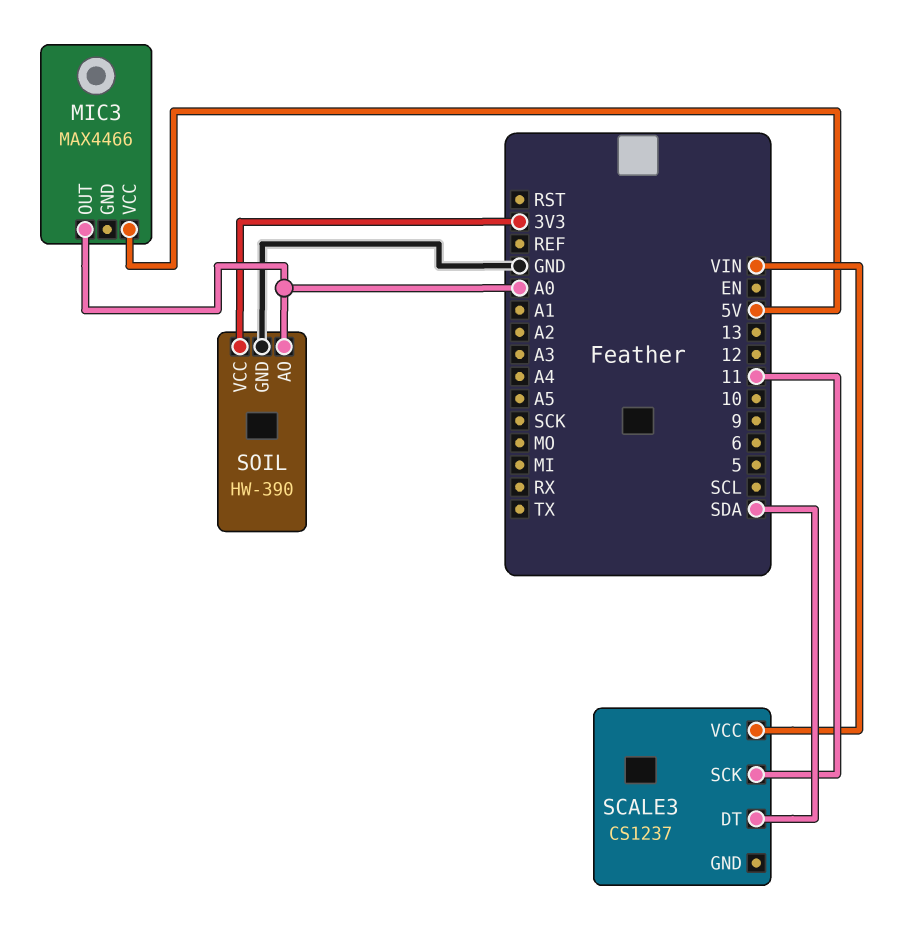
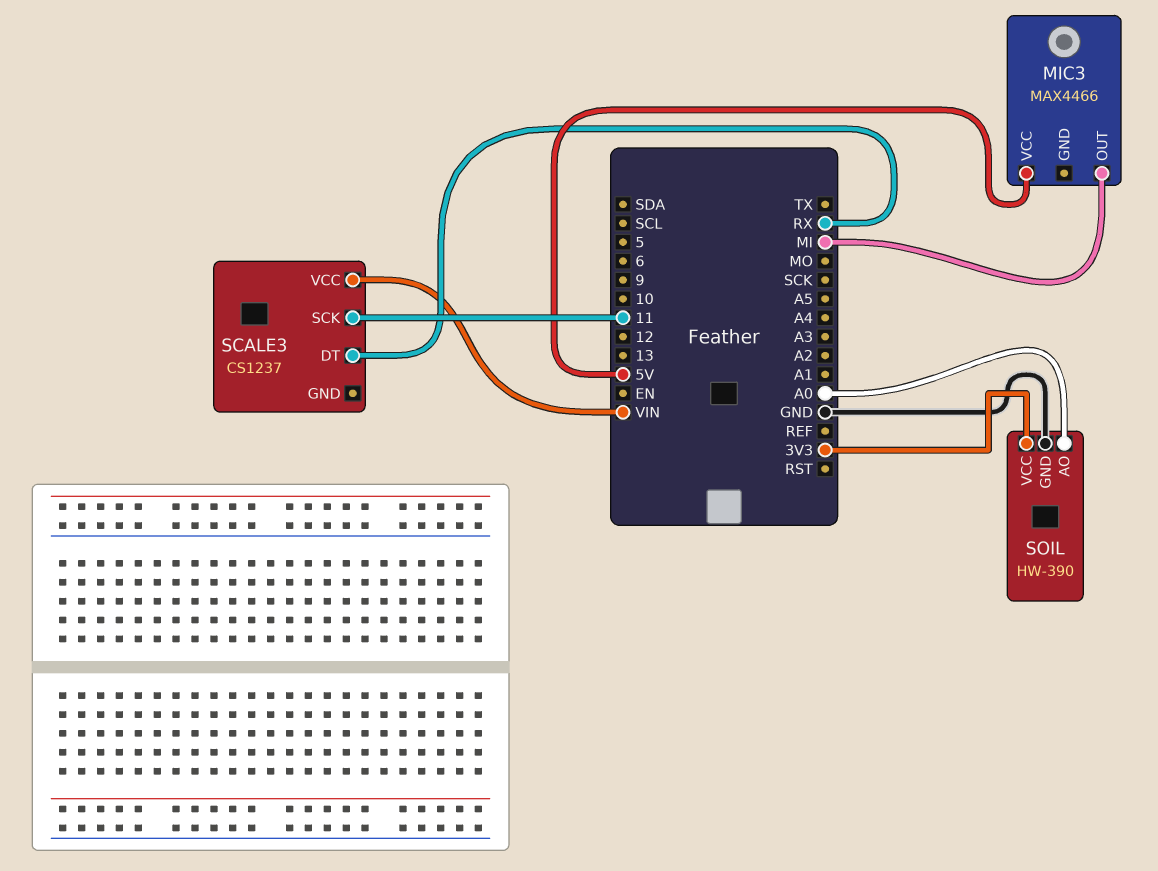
MIC3 pin OUT: A0 -> MI
SCALE3 pin DT: SDA -> RX

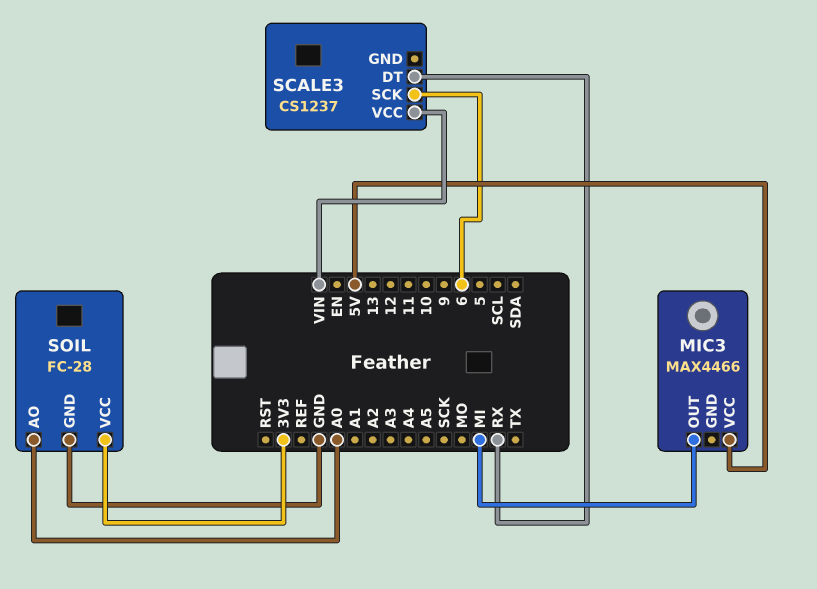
SCALE3 pin SCK: 11 -> 6
SOIL: HW-390 -> FC-28

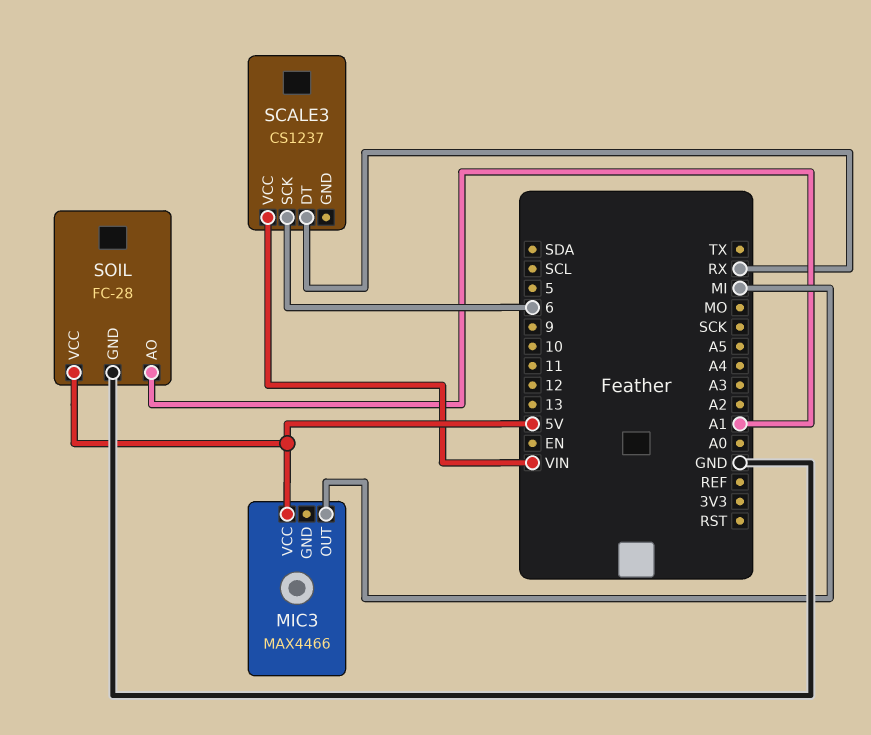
SOIL pin AO: A0 -> A1
SOIL pin VCC: 3V3 -> 5V

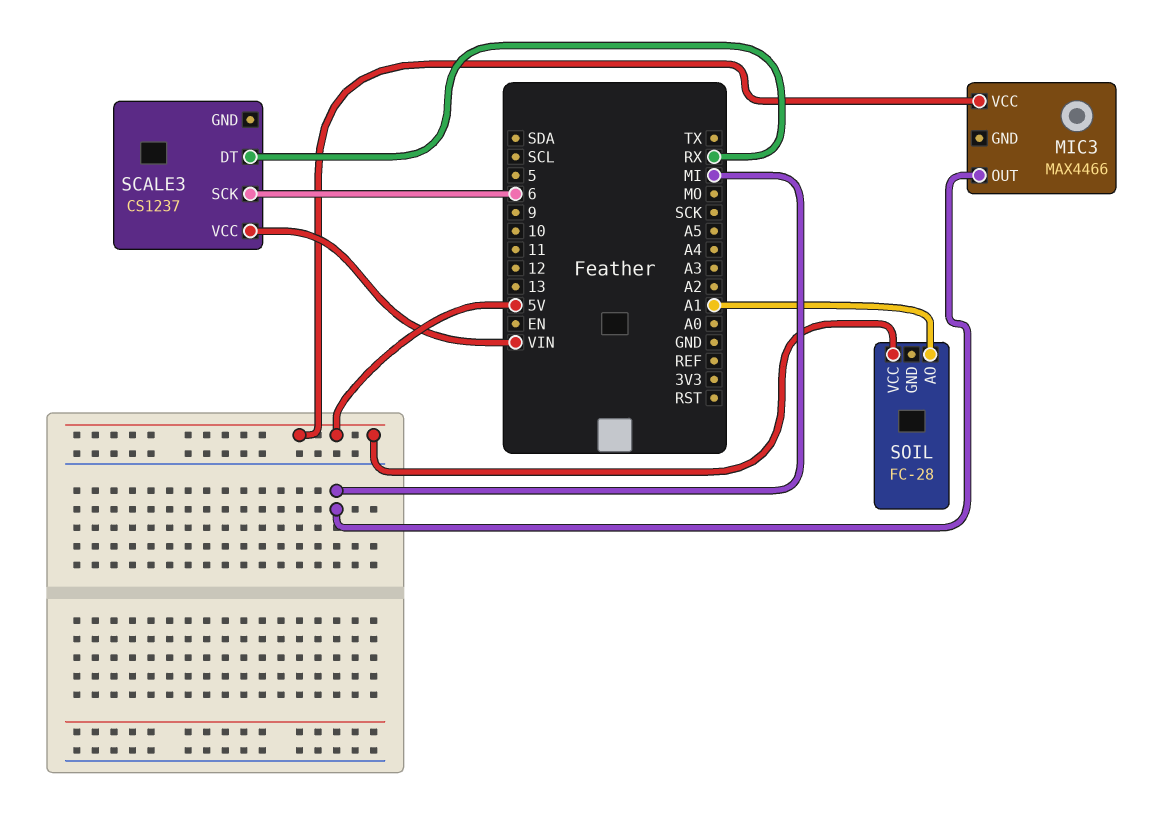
SOIL pin GND: GND -> none

